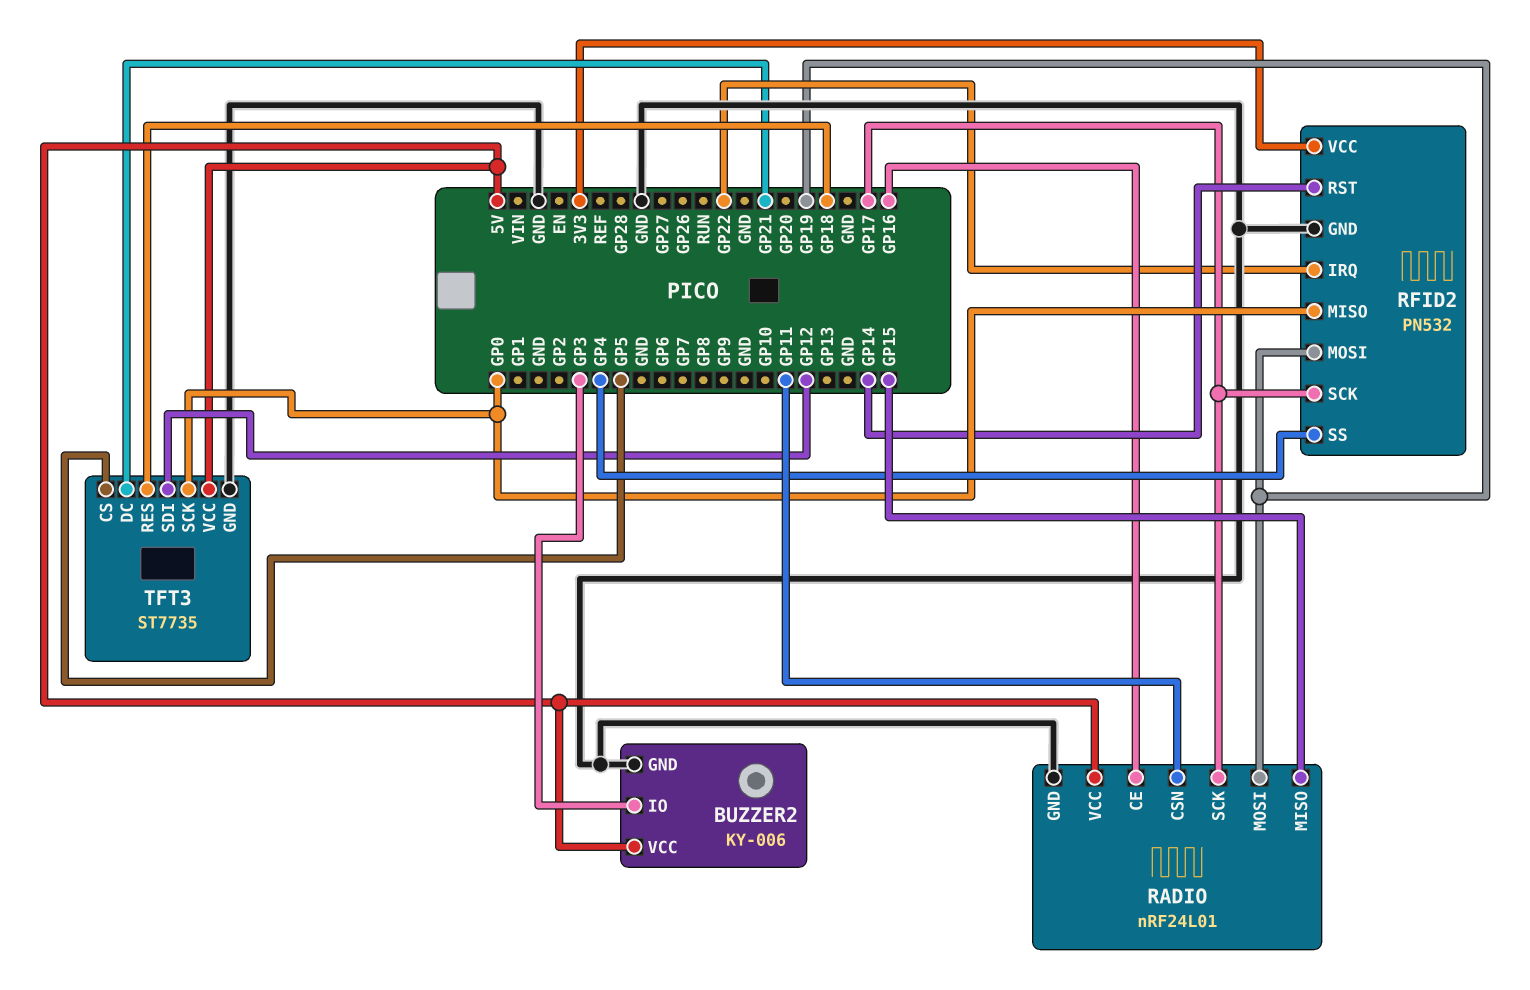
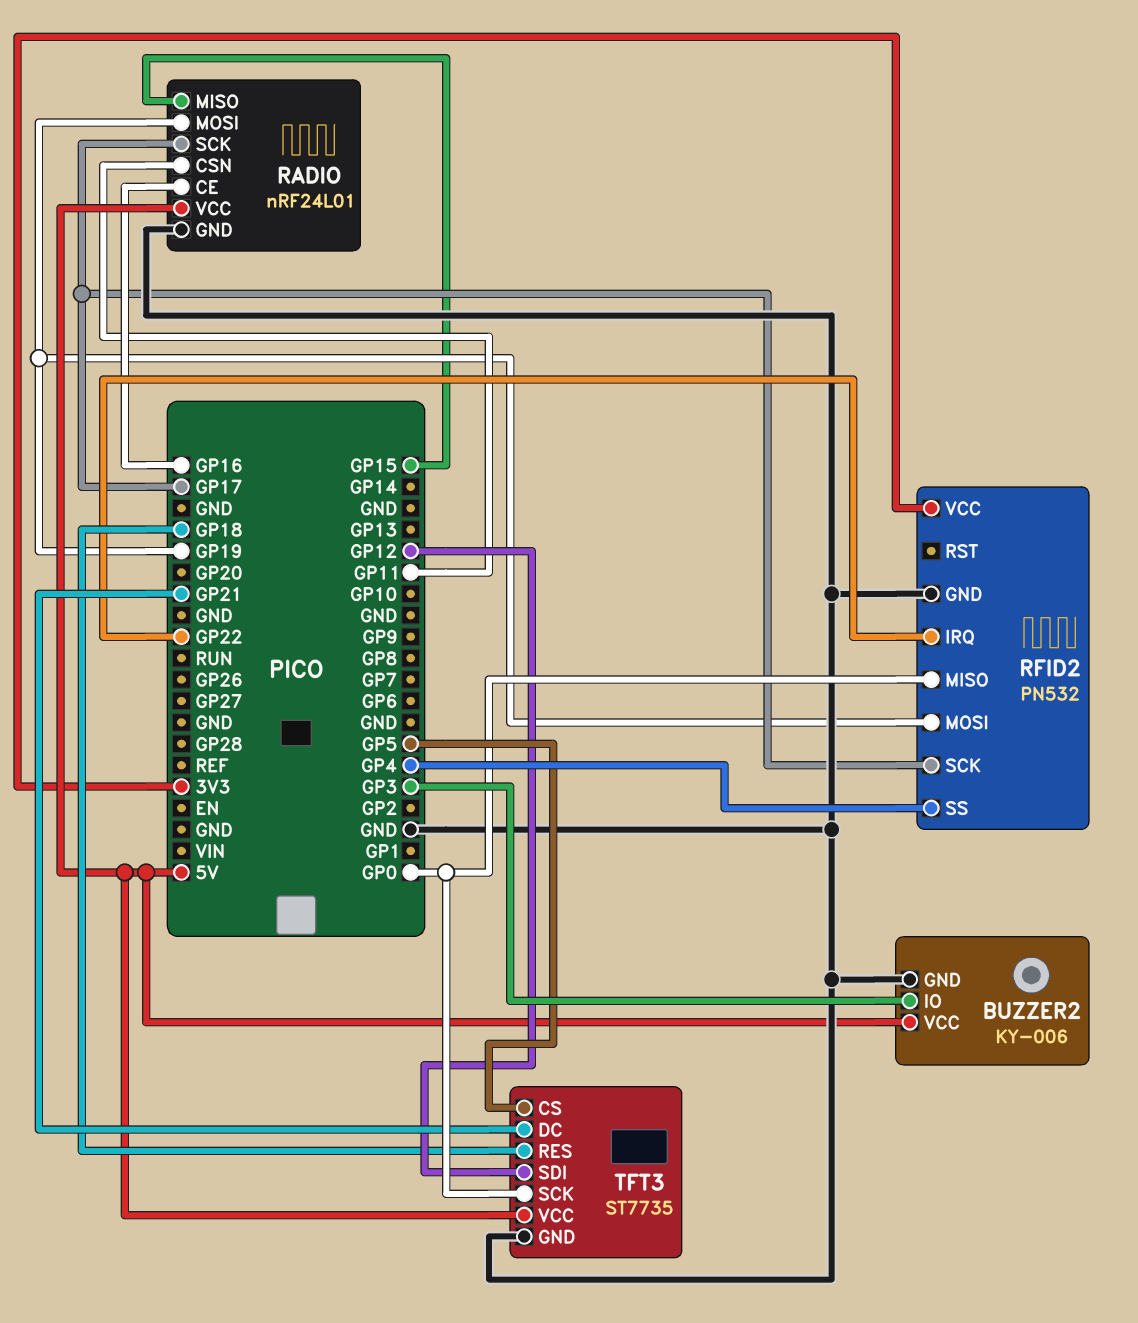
RFID2 pin RST: GP14 -> none

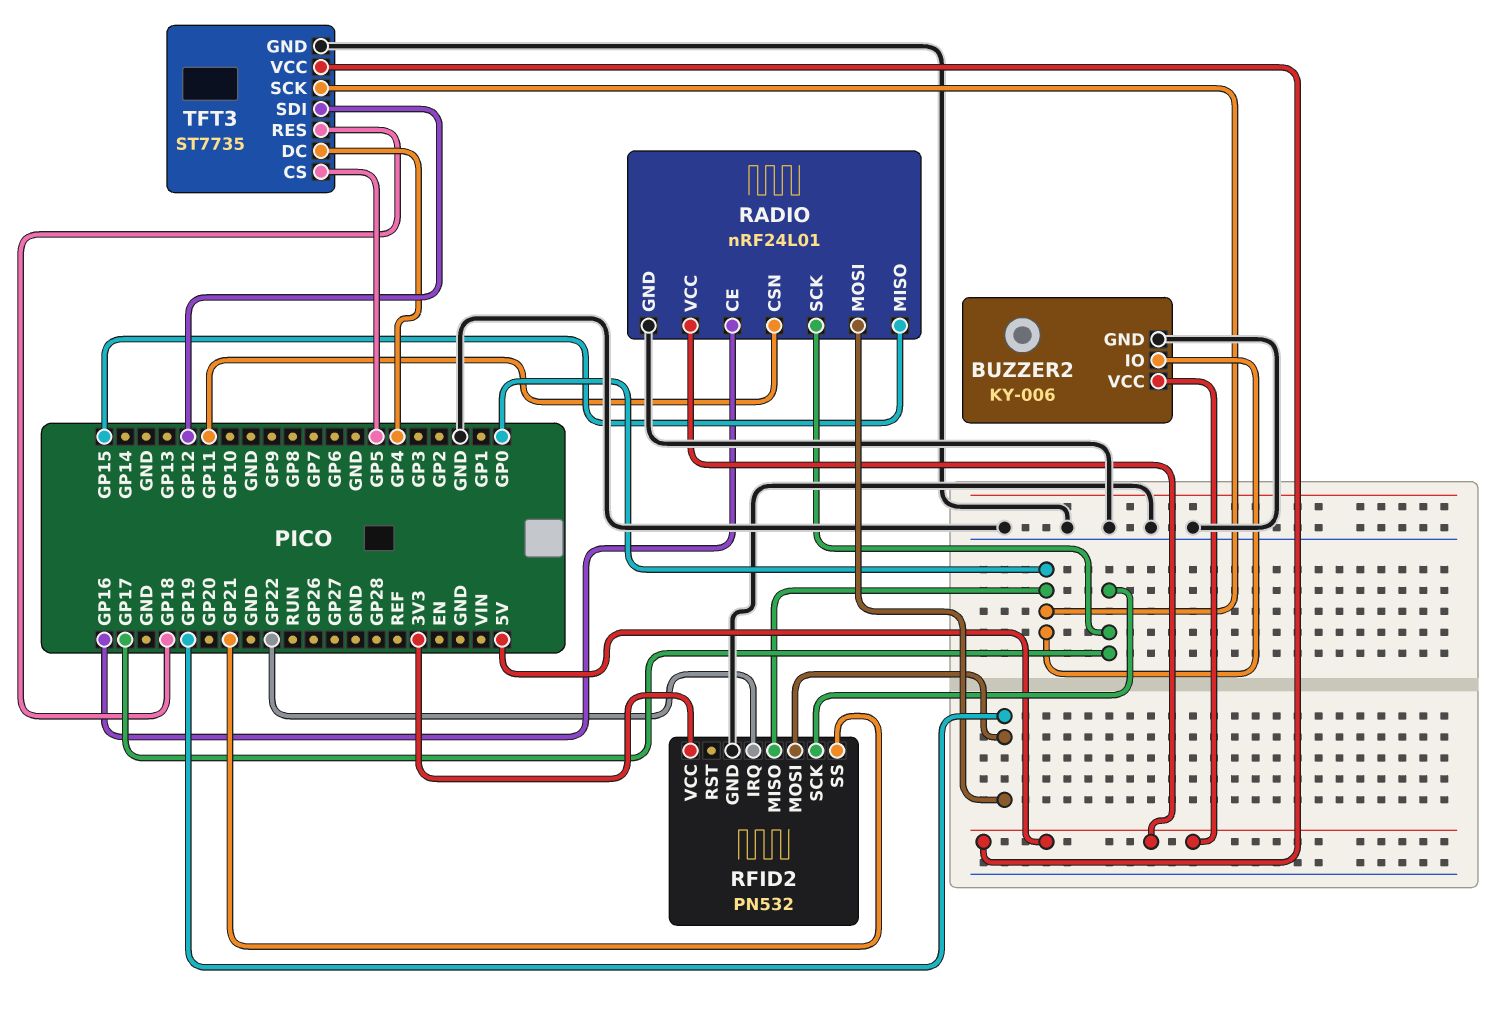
BUZZER2 pin IO: GP3 -> GP0
RFID2 pin SS: GP4 -> GP21
TFT3 pin DC: GP21 -> GP4

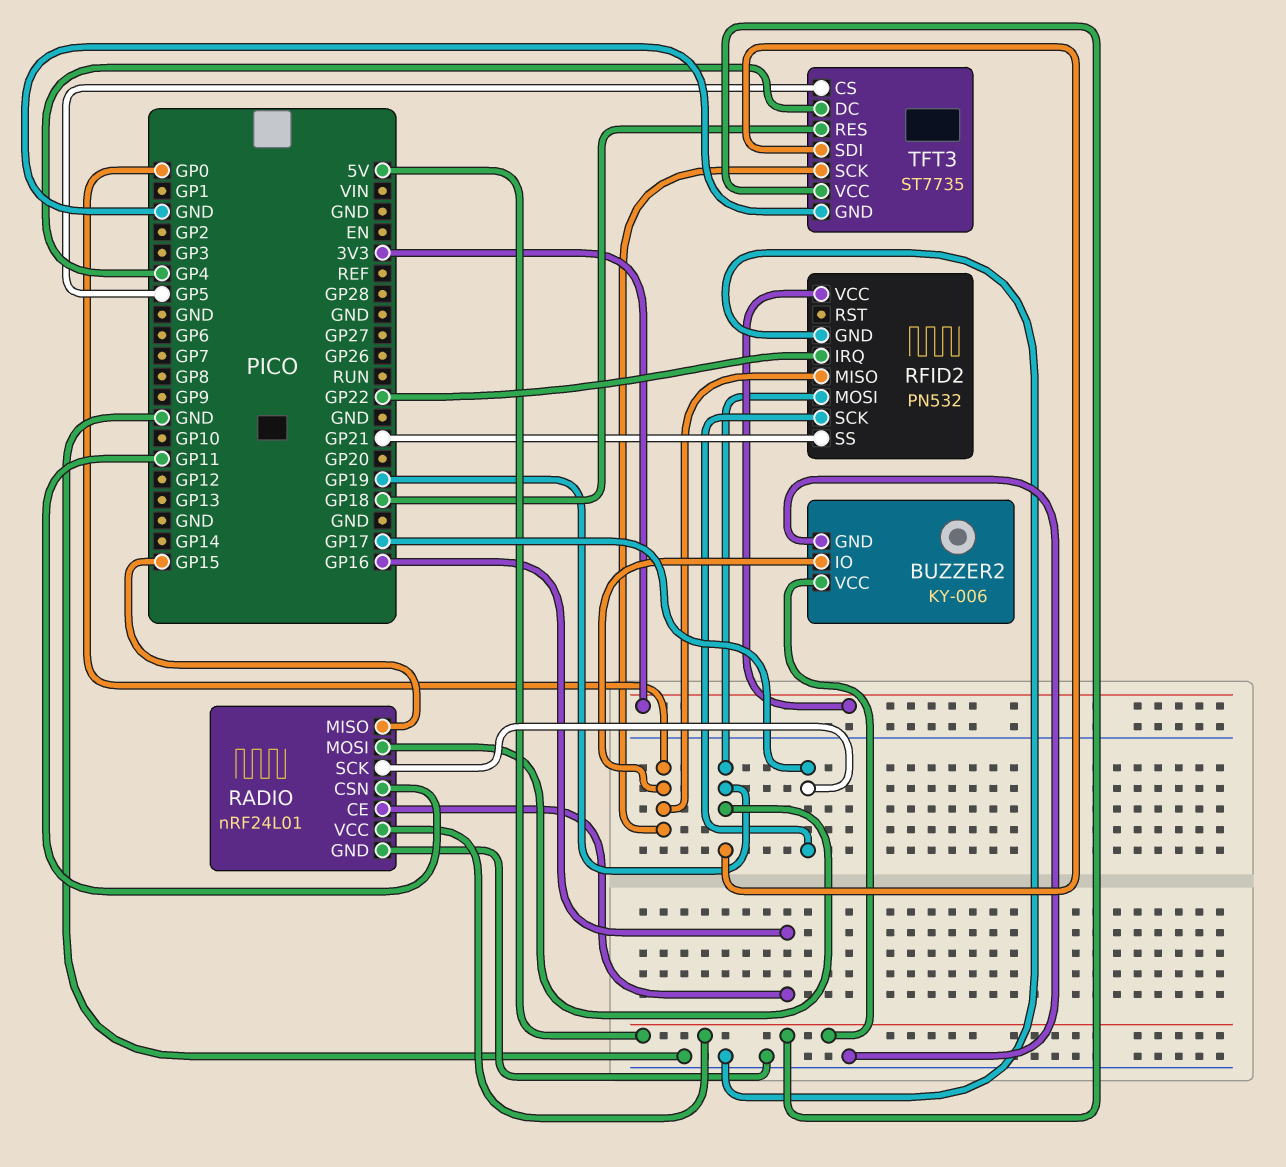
TFT3 pin SDI: GP12 -> GP19

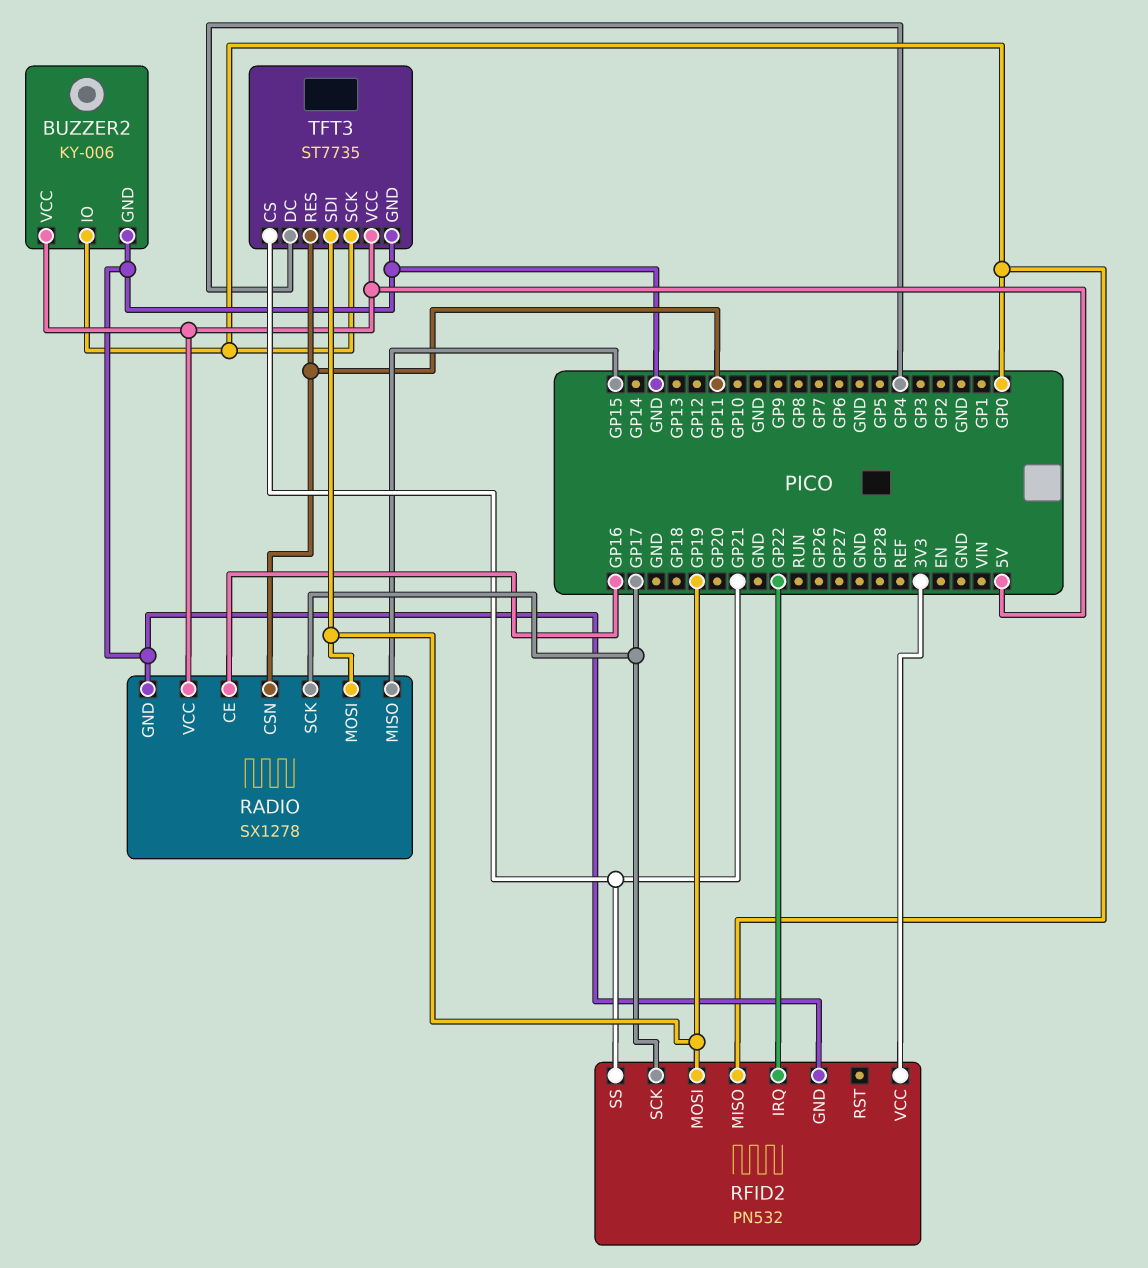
RADIO: nRF24L01 -> SX1278
TFT3 pin CS: GP5 -> GP21
TFT3 pin RES: GP18 -> GP11

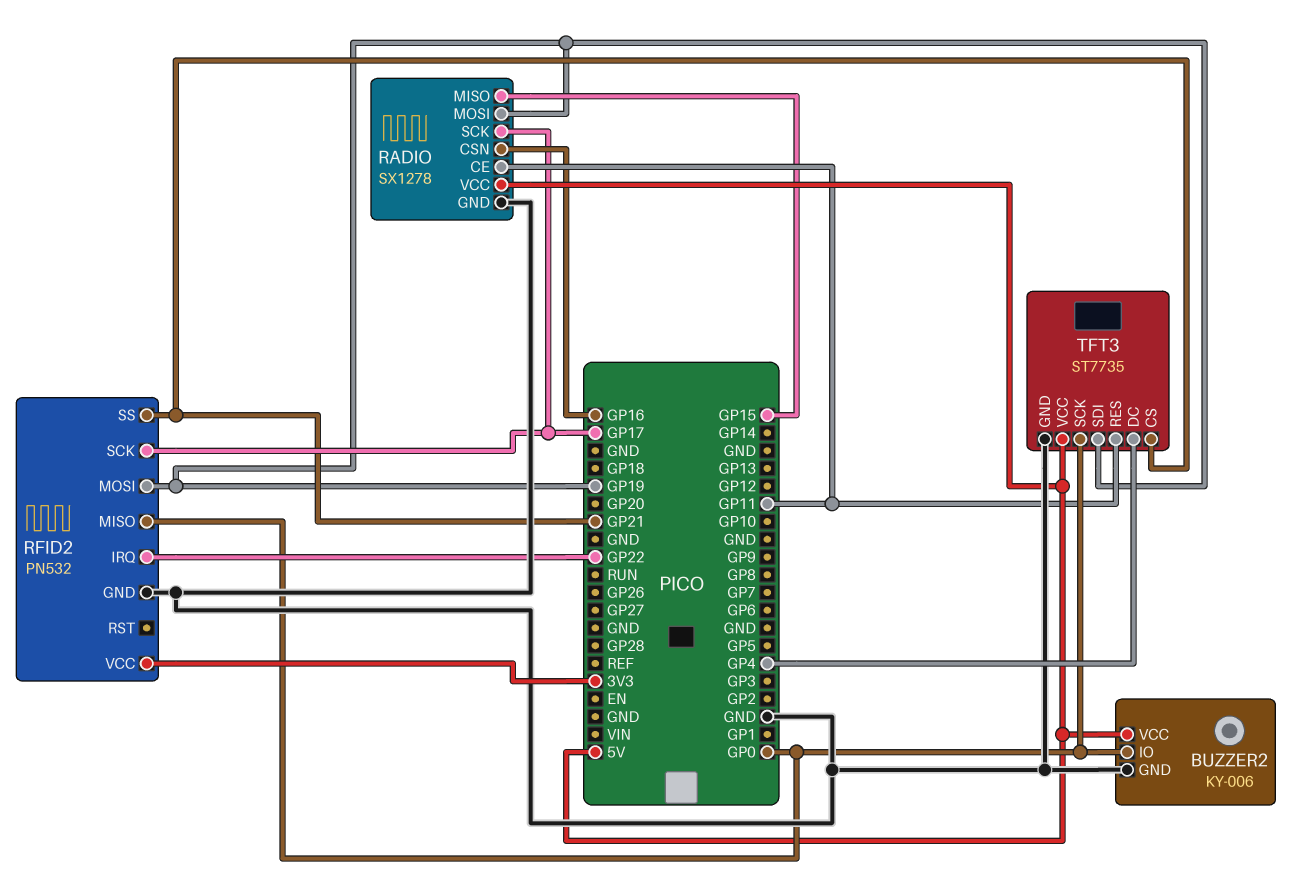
RADIO pin CE: GP16 -> GP11
RADIO pin CSN: GP11 -> GP16

